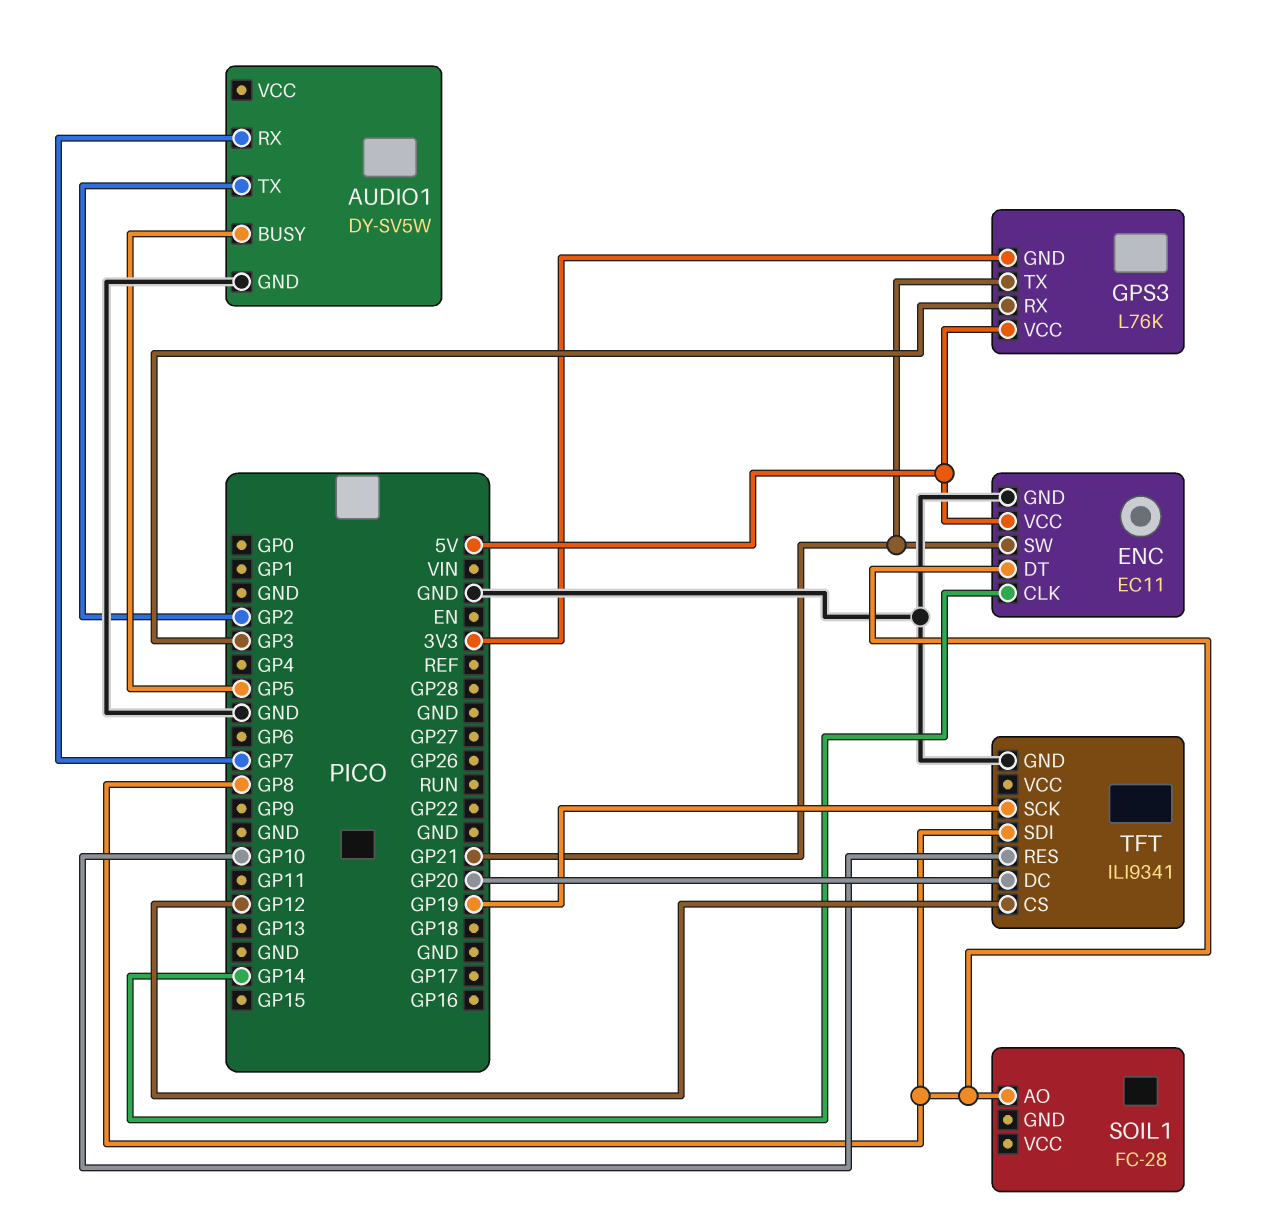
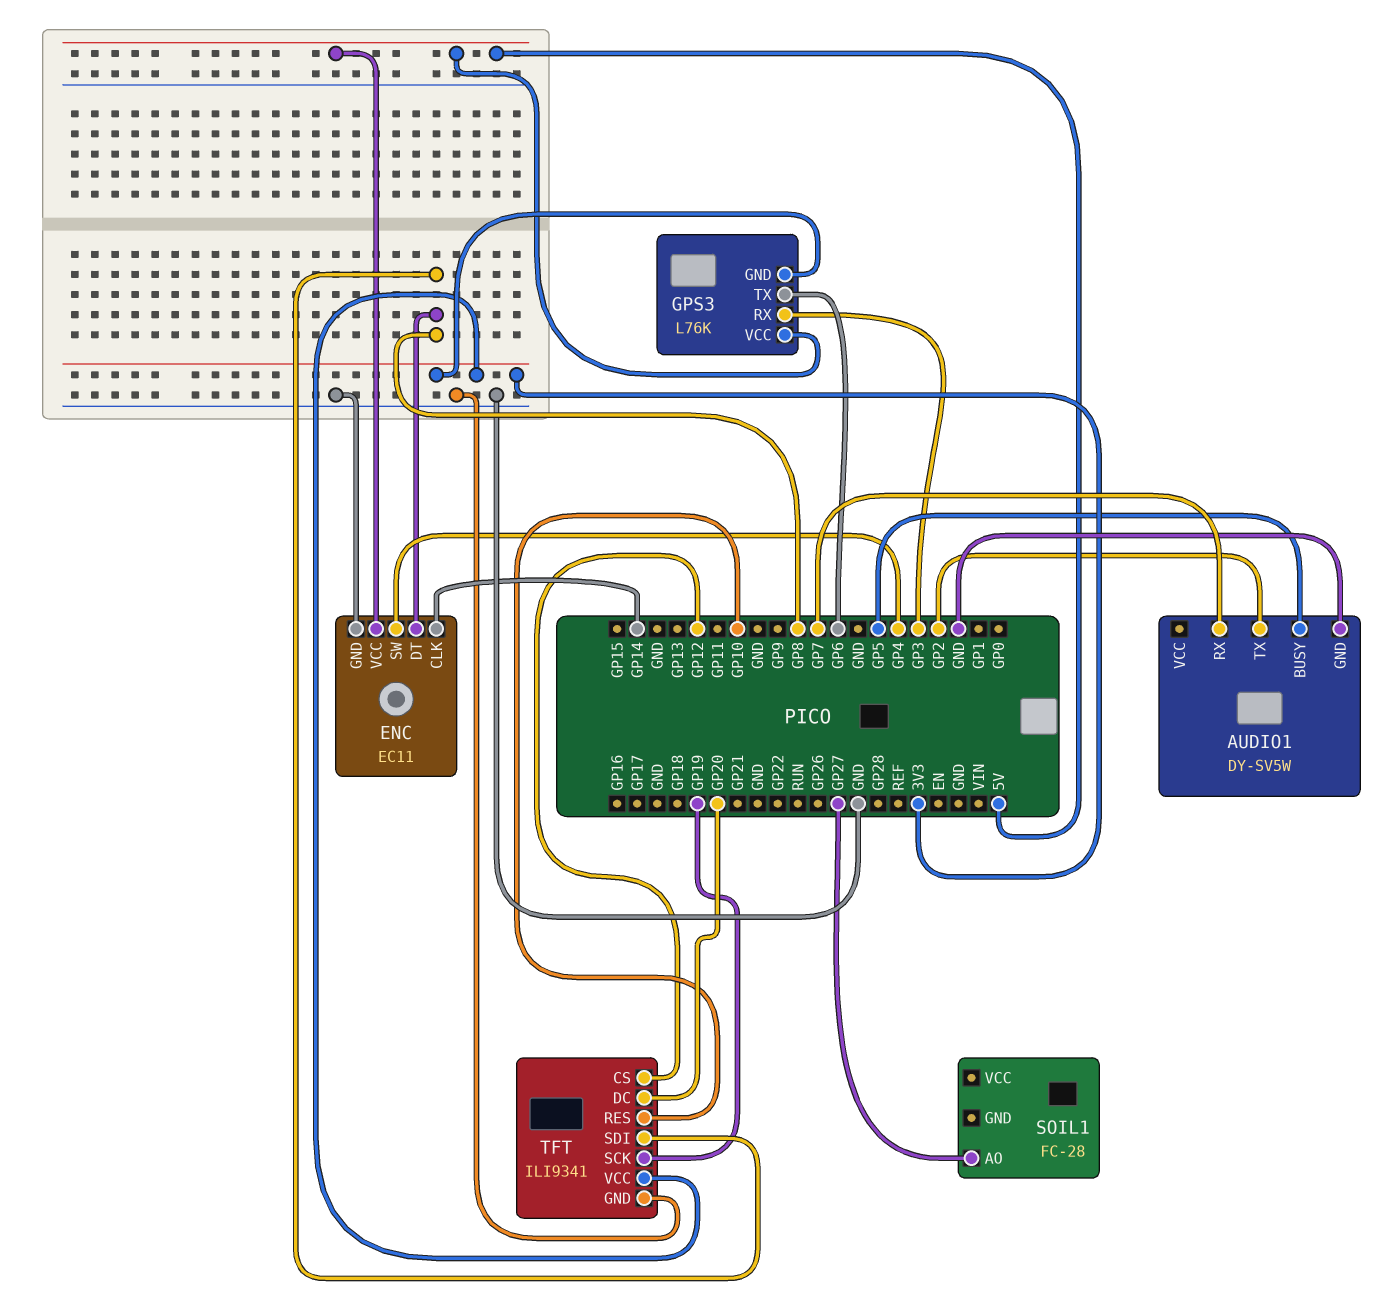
ENC pin SW: GP21 -> GP4
GPS3 pin TX: GP21 -> GP6
SOIL1 pin AO: GP8 -> GP27
TFT pin VCC: none -> 3V3

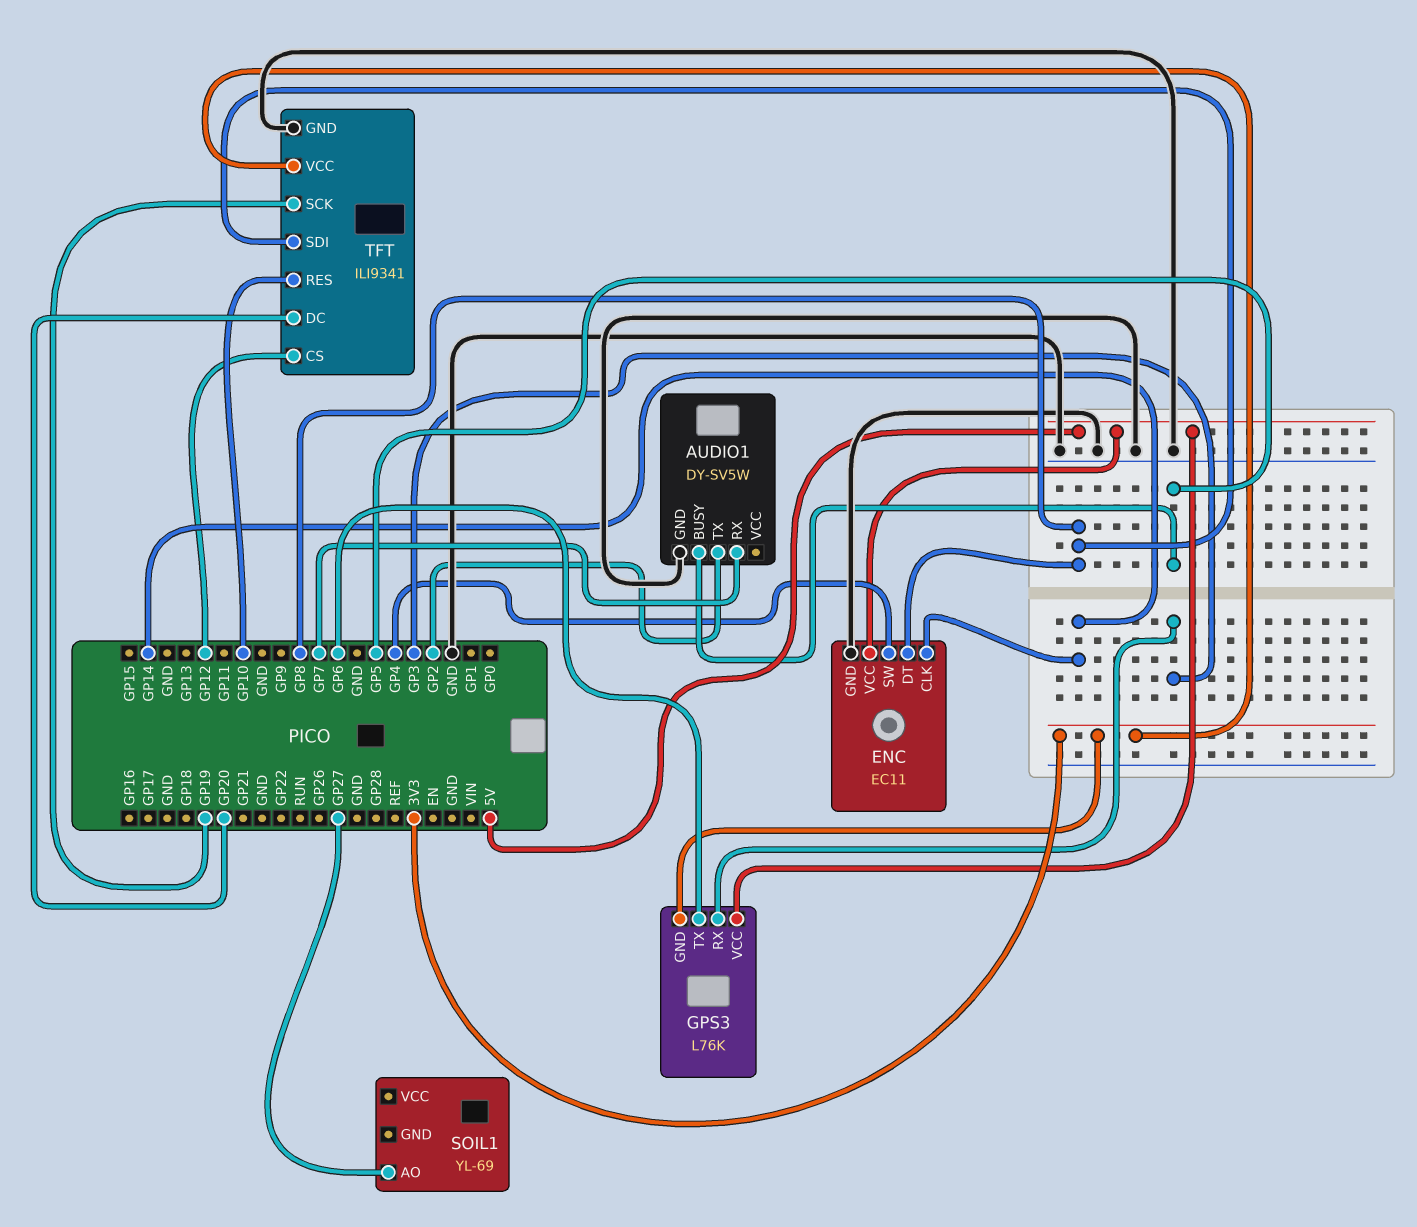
SOIL1: FC-28 -> YL-69

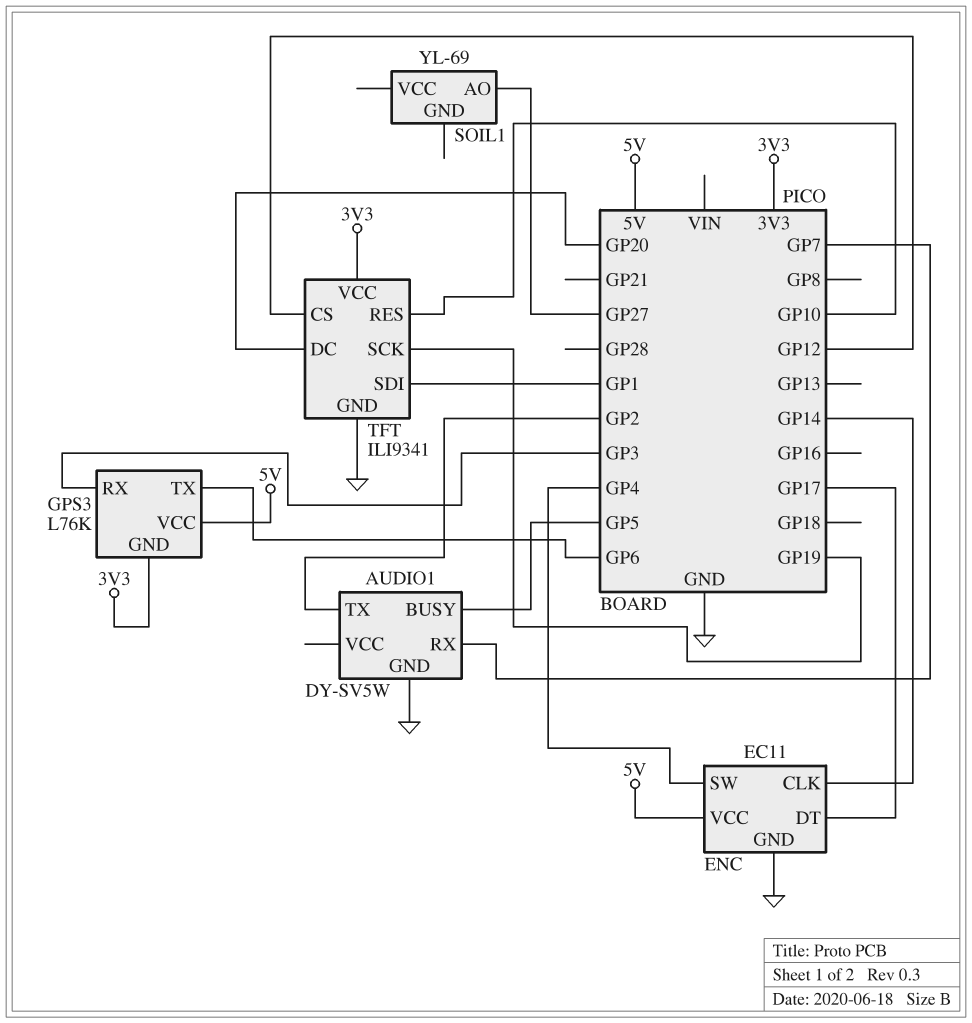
ENC pin DT: GP8 -> GP17
TFT pin SDI: GP8 -> GP1

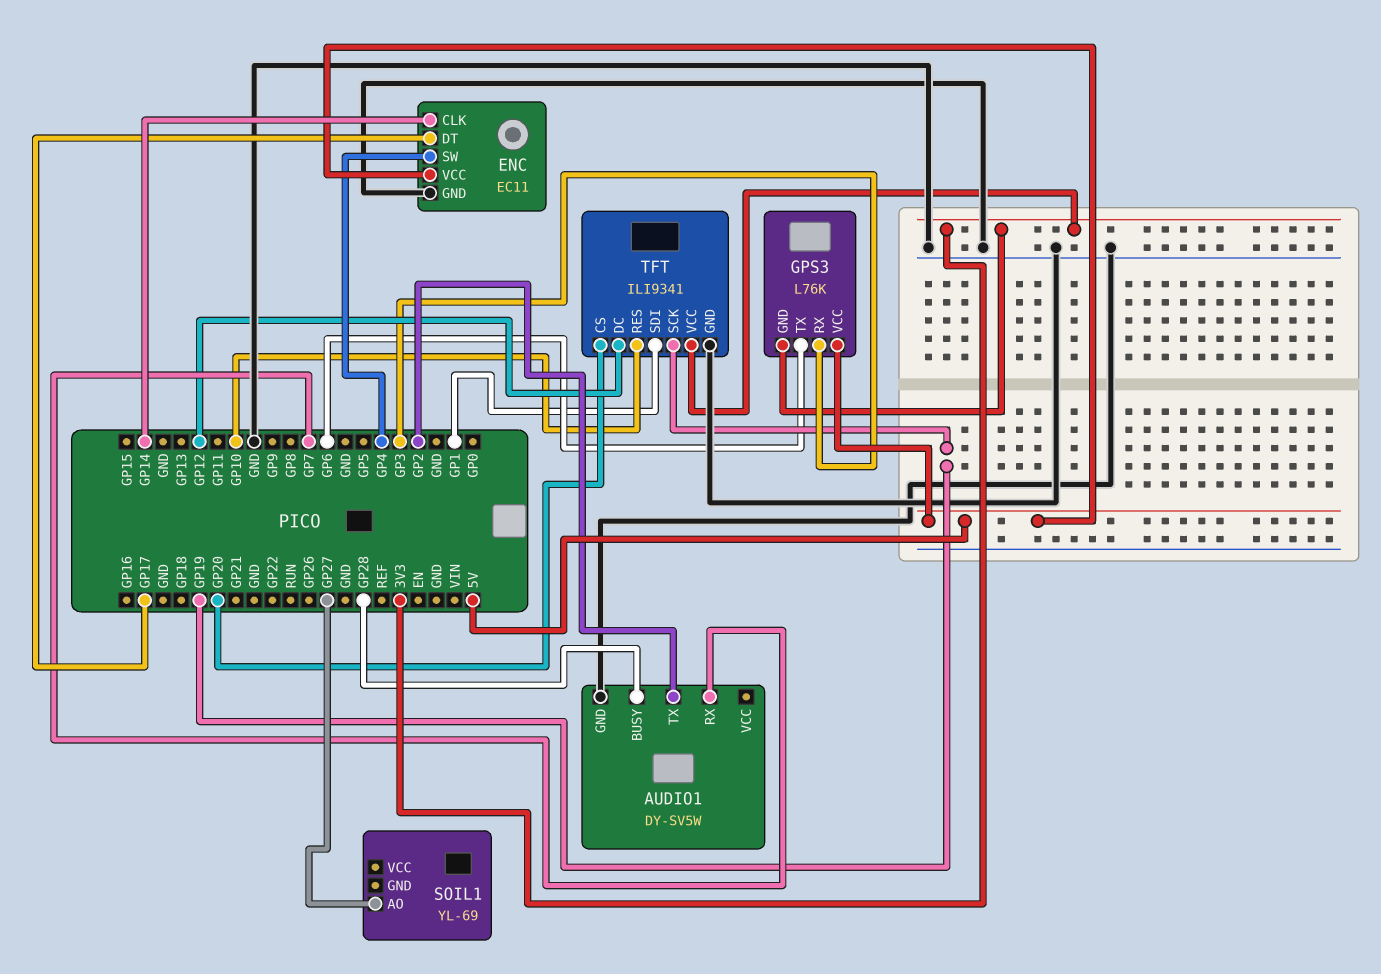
AUDIO1 pin BUSY: GP5 -> GP28
TFT pin CS: GP12 -> GP20
TFT pin DC: GP20 -> GP12

